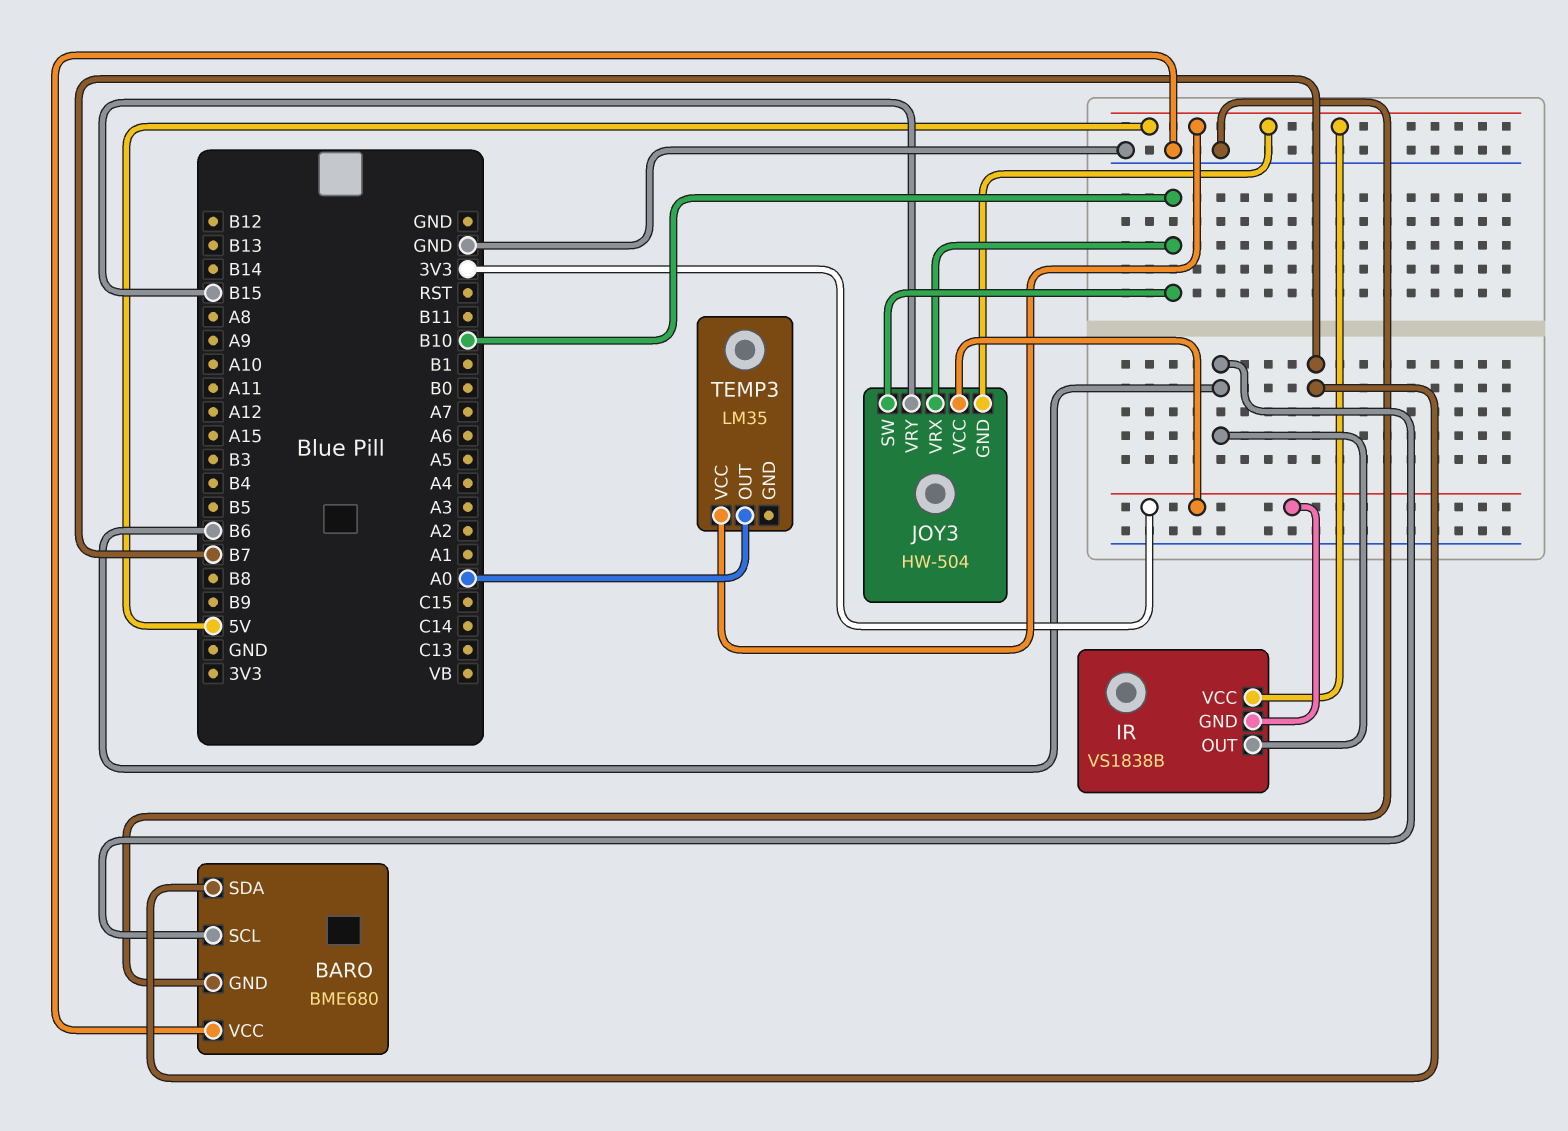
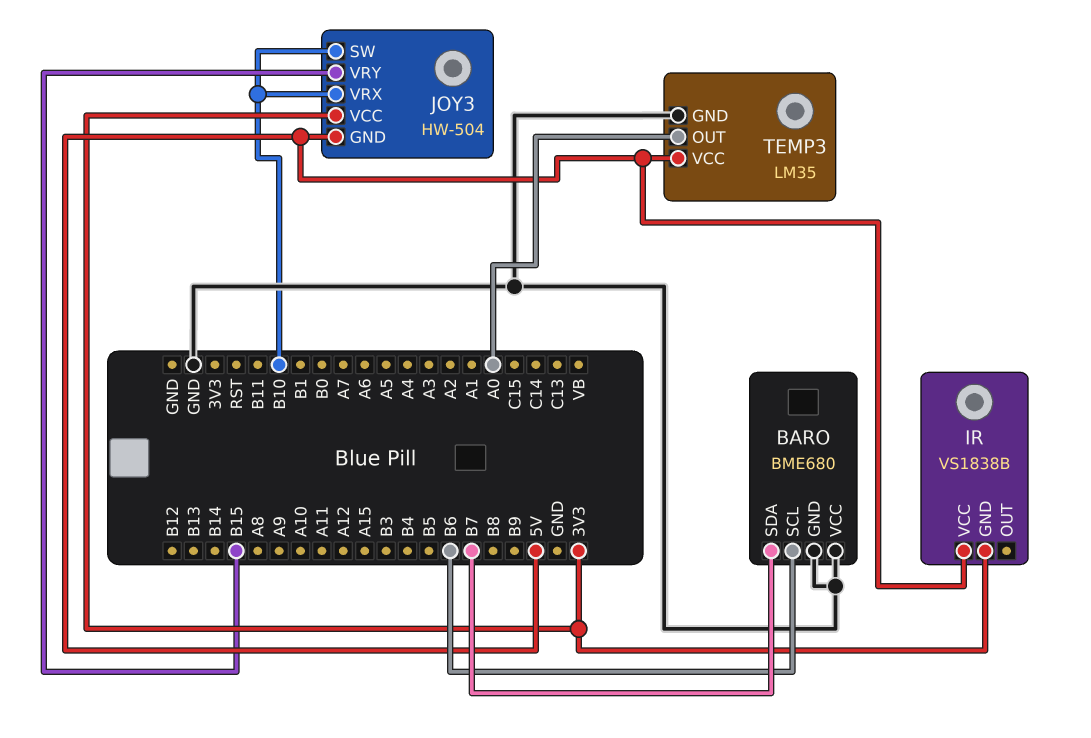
IR pin OUT: B6 -> none
TEMP3 pin GND: none -> GND

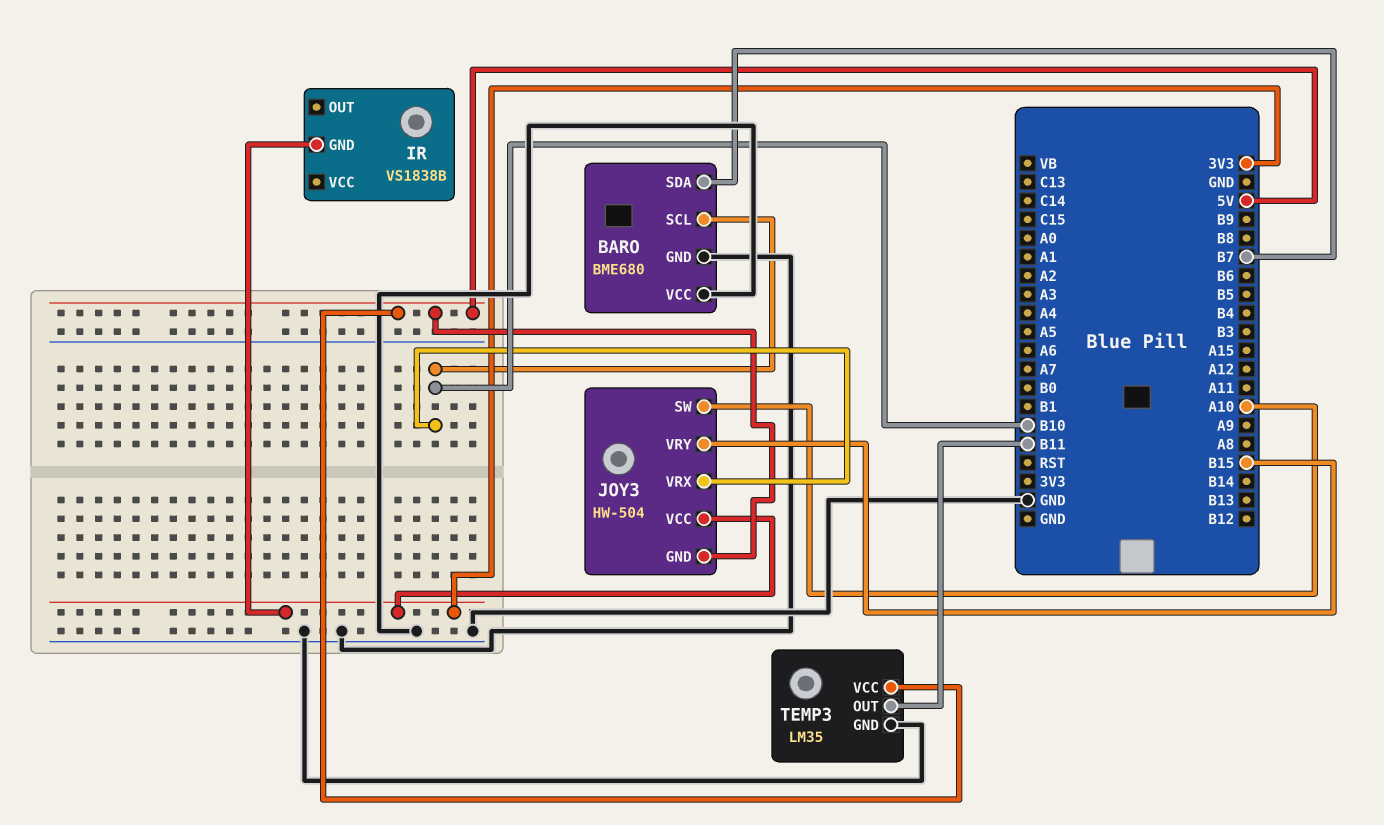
BARO pin SCL: B6 -> B10
IR pin VCC: 5V -> none
JOY3 pin SW: B10 -> A10
TEMP3 pin OUT: A0 -> B11

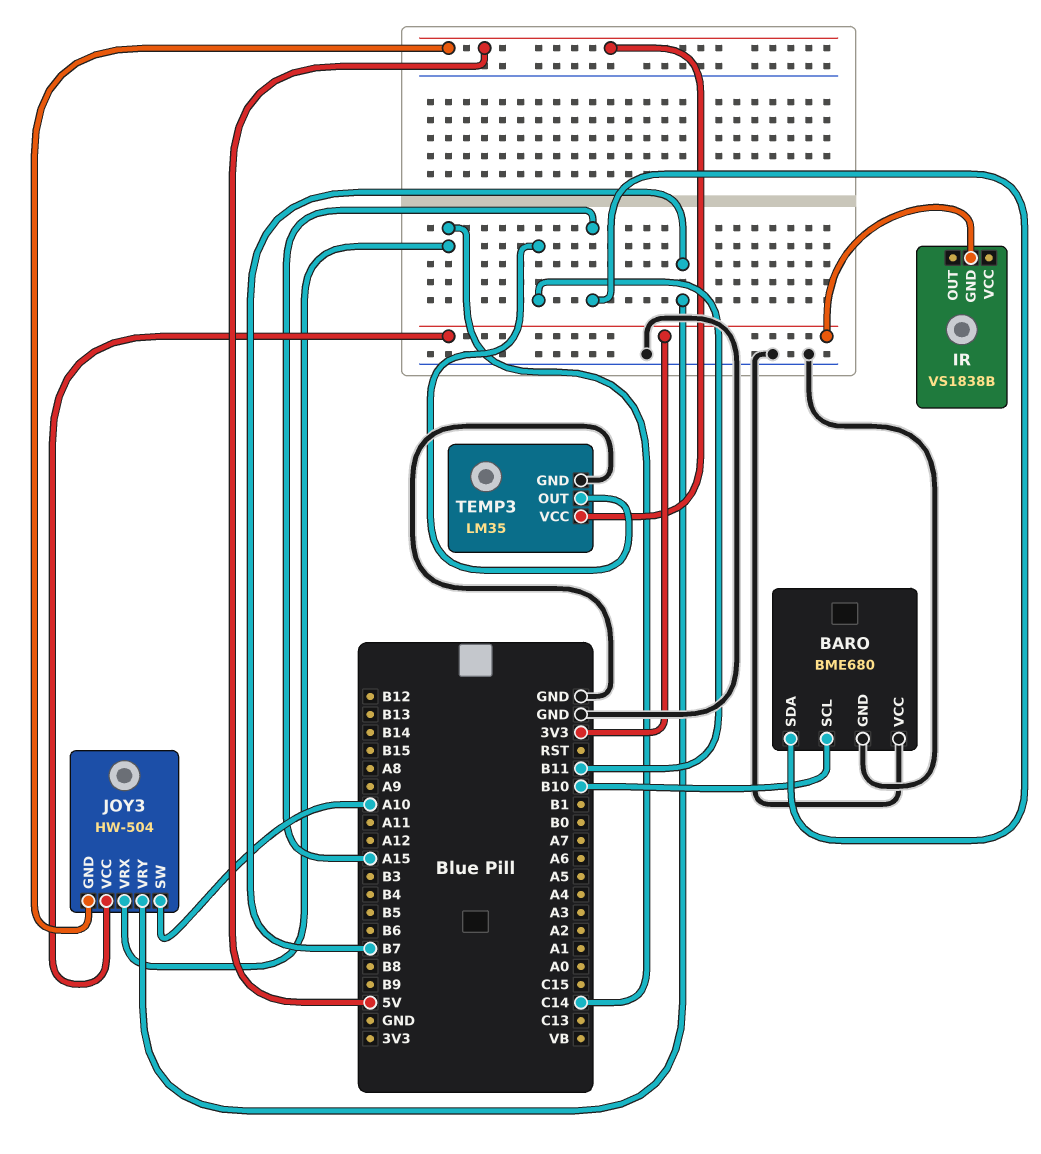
BARO pin SDA: B7 -> A15
JOY3 pin VRX: B10 -> C14
JOY3 pin VRY: B15 -> B7

